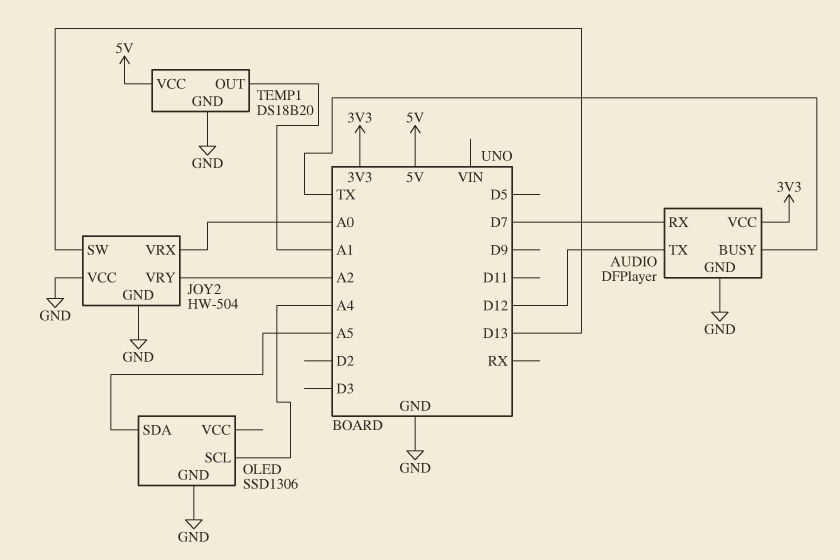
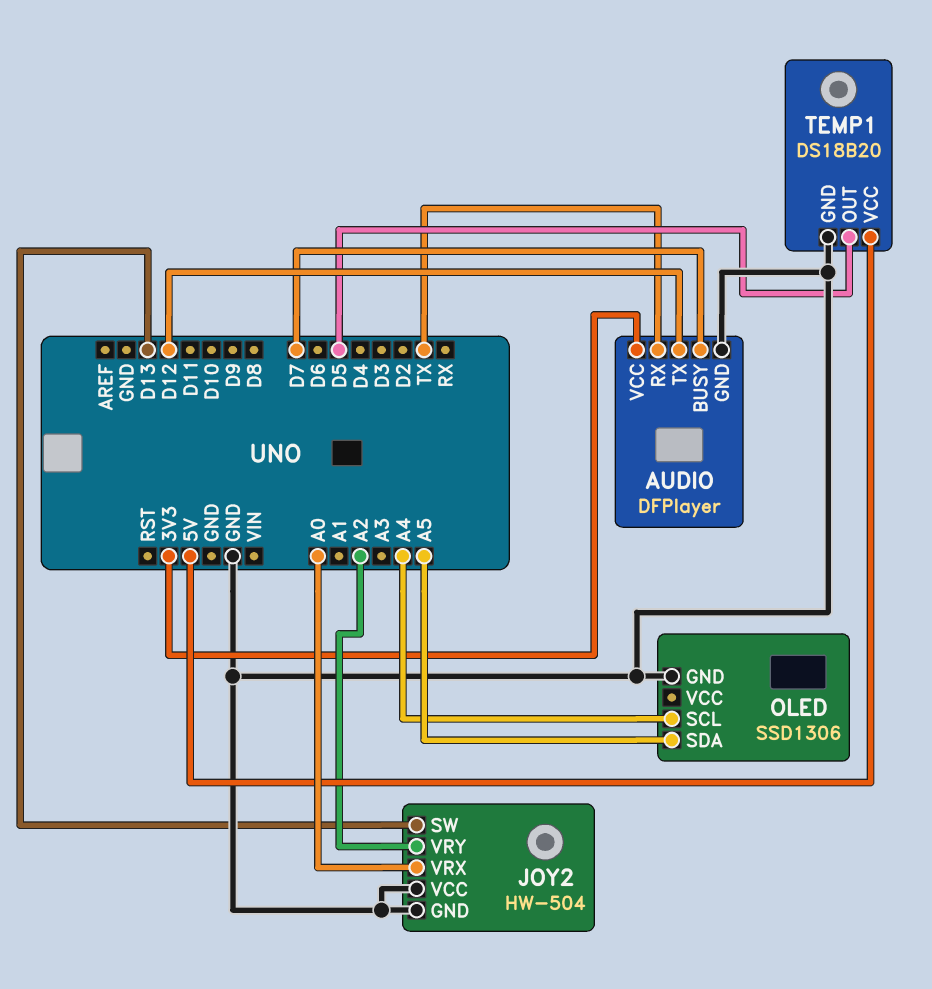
AUDIO pin BUSY: TX -> D7
AUDIO pin RX: D7 -> TX
TEMP1 pin OUT: A1 -> D5

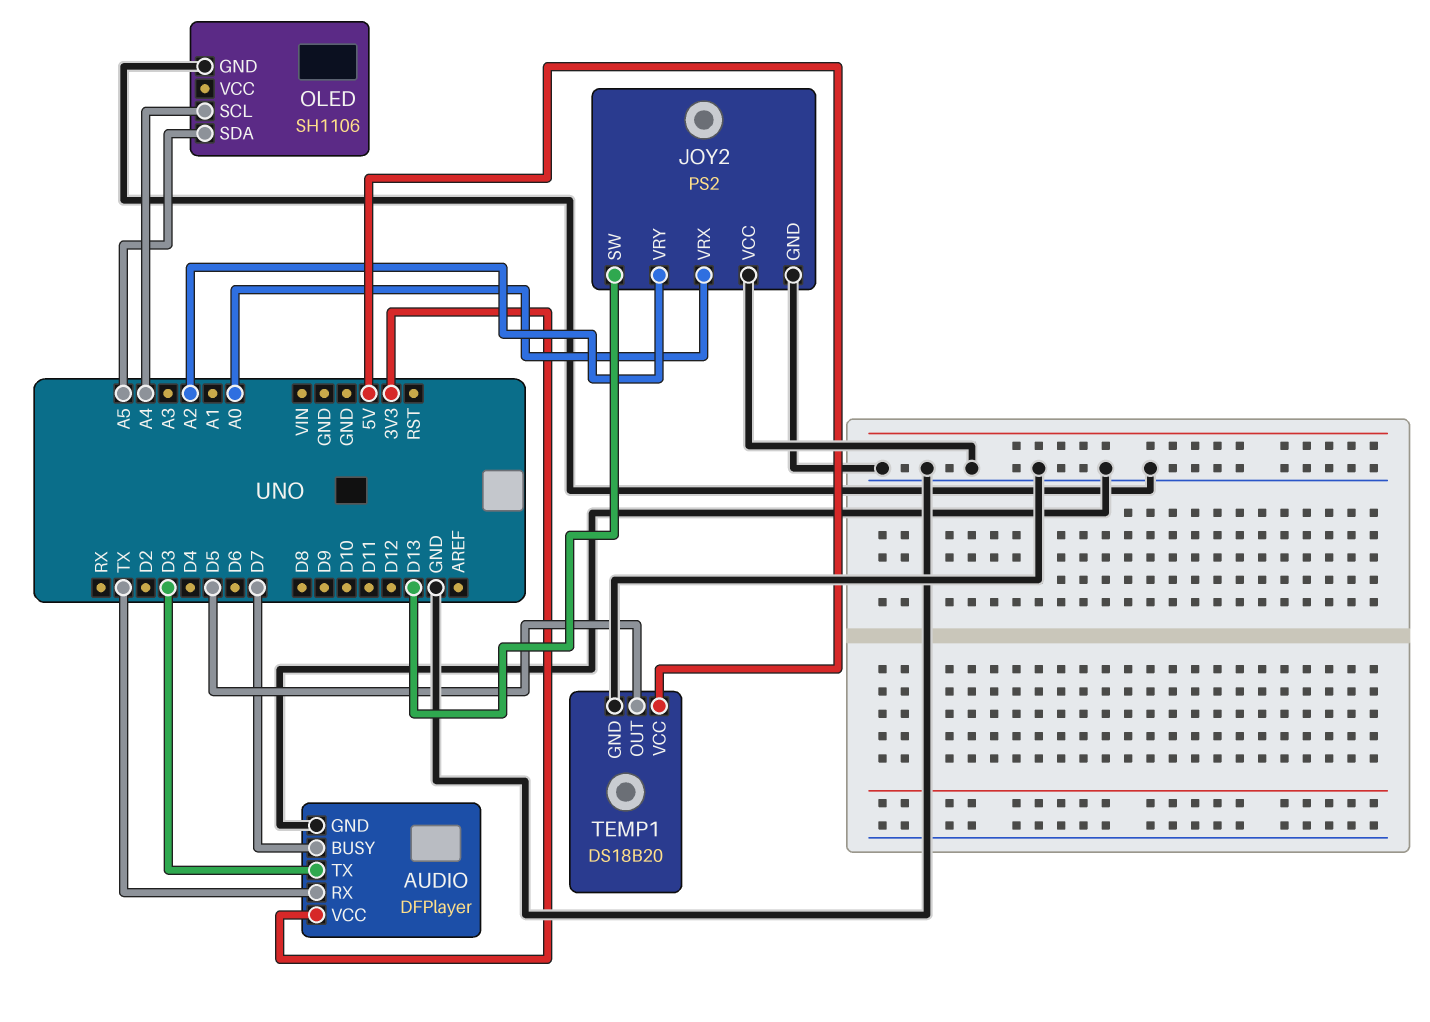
AUDIO pin TX: D12 -> D3
JOY2: HW-504 -> PS2
OLED: SSD1306 -> SH1106

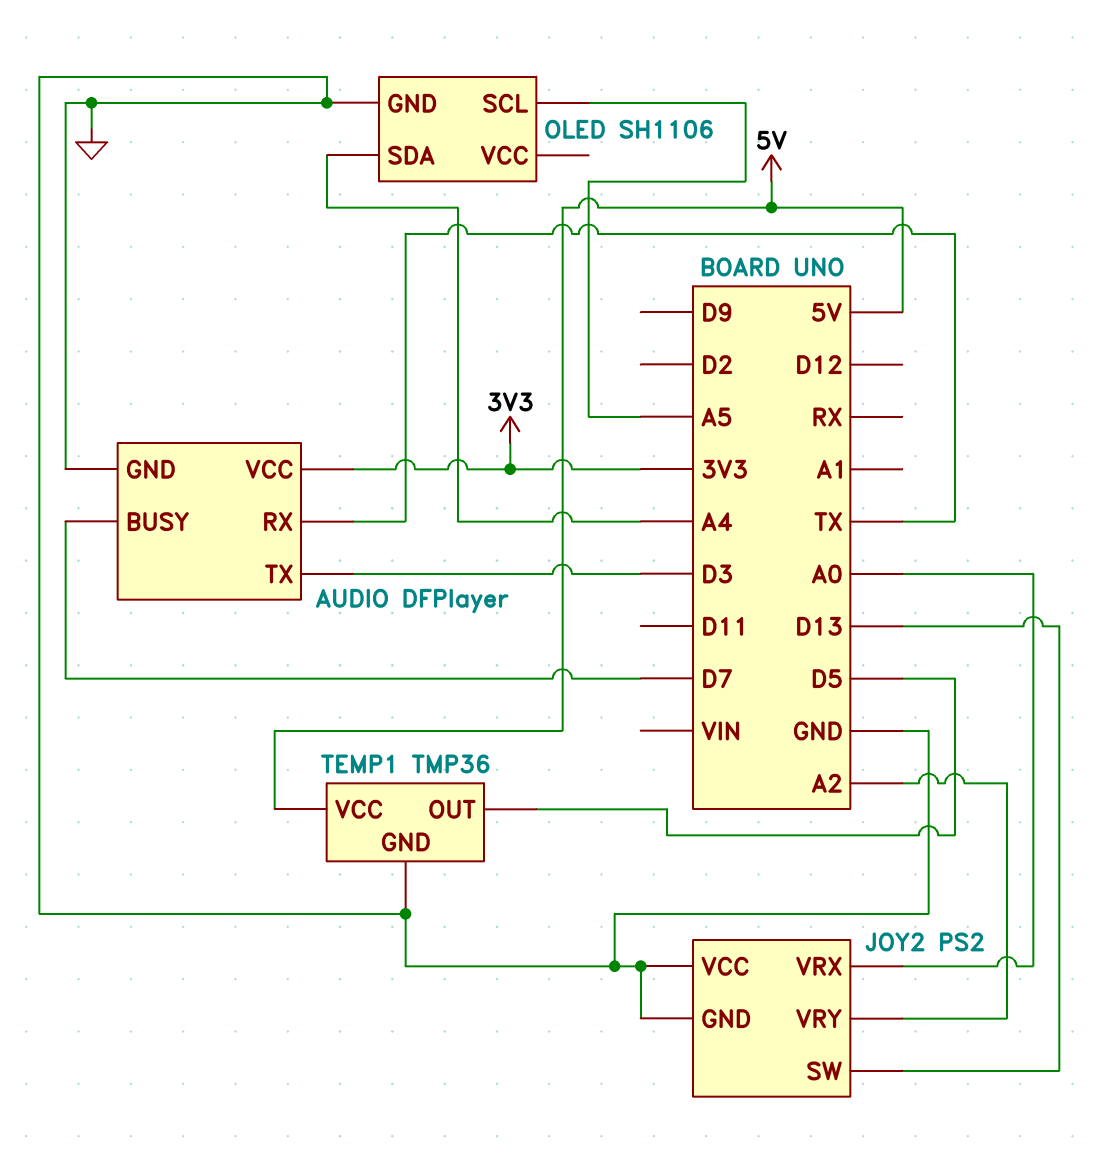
OLED pin SCL: A4 -> A5
OLED pin SDA: A5 -> A4
TEMP1: DS18B20 -> TMP36

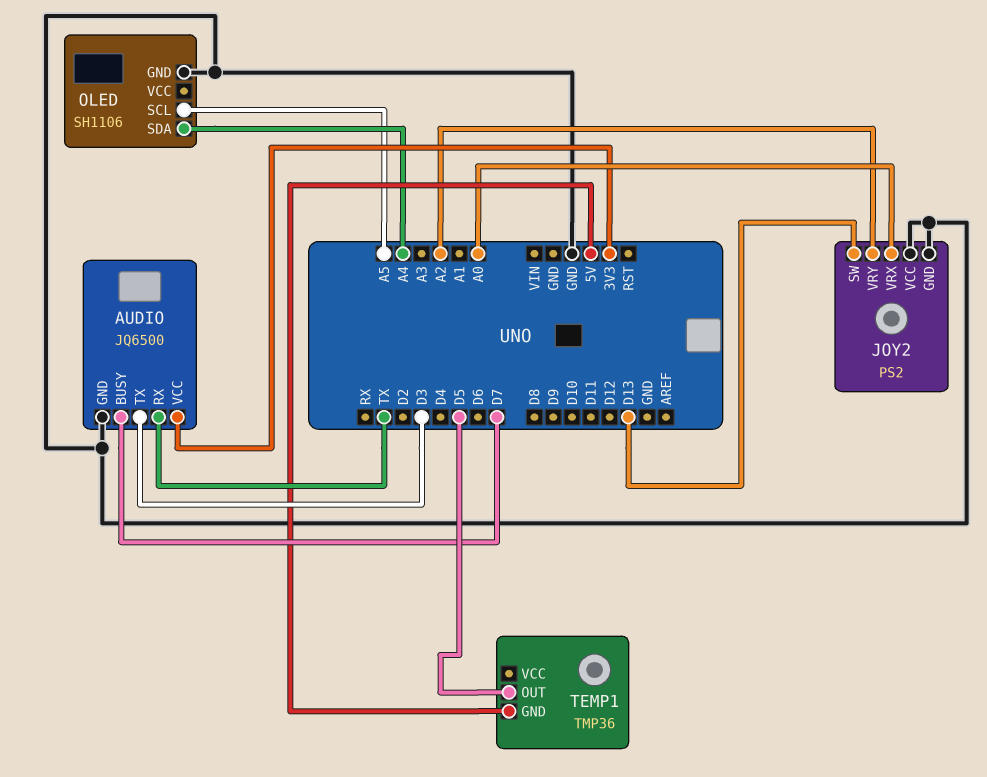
AUDIO: DFPlayer -> JQ6500
TEMP1 pin GND: GND -> 5V
TEMP1 pin VCC: 5V -> none

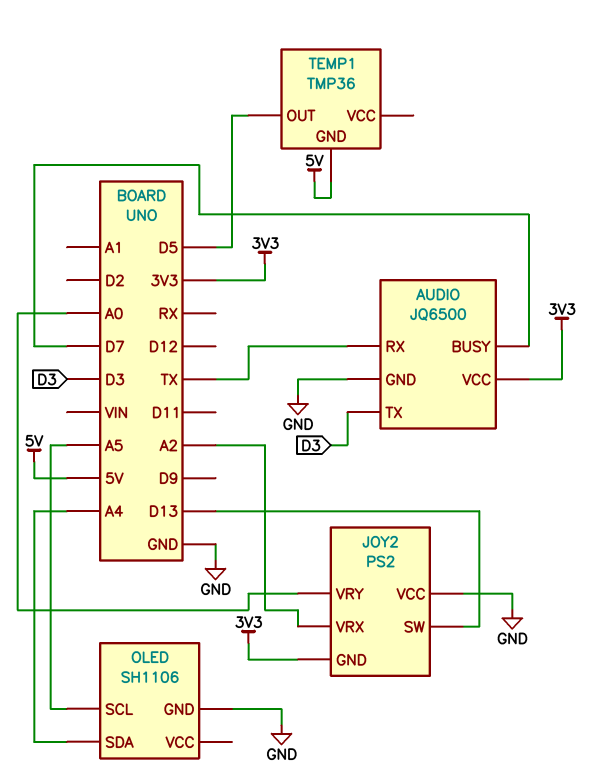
JOY2 pin GND: GND -> 3V3
JOY2 pin VRX: A0 -> A2
JOY2 pin VRY: A2 -> A0

